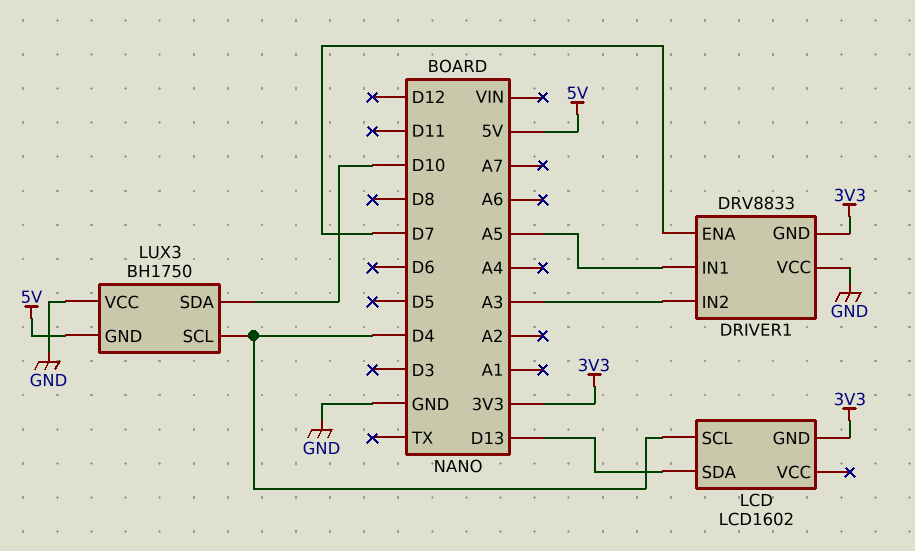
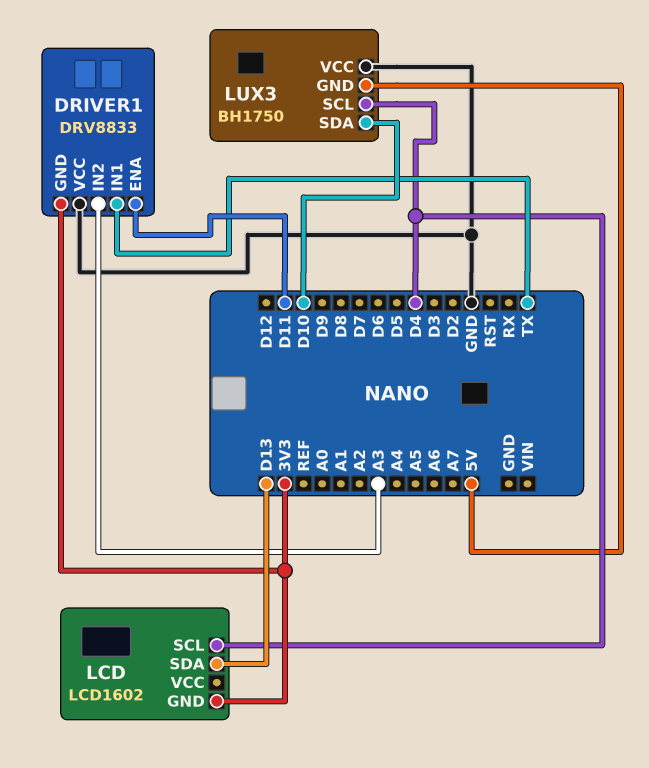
DRIVER1 pin ENA: D7 -> D11
DRIVER1 pin IN1: A5 -> TX

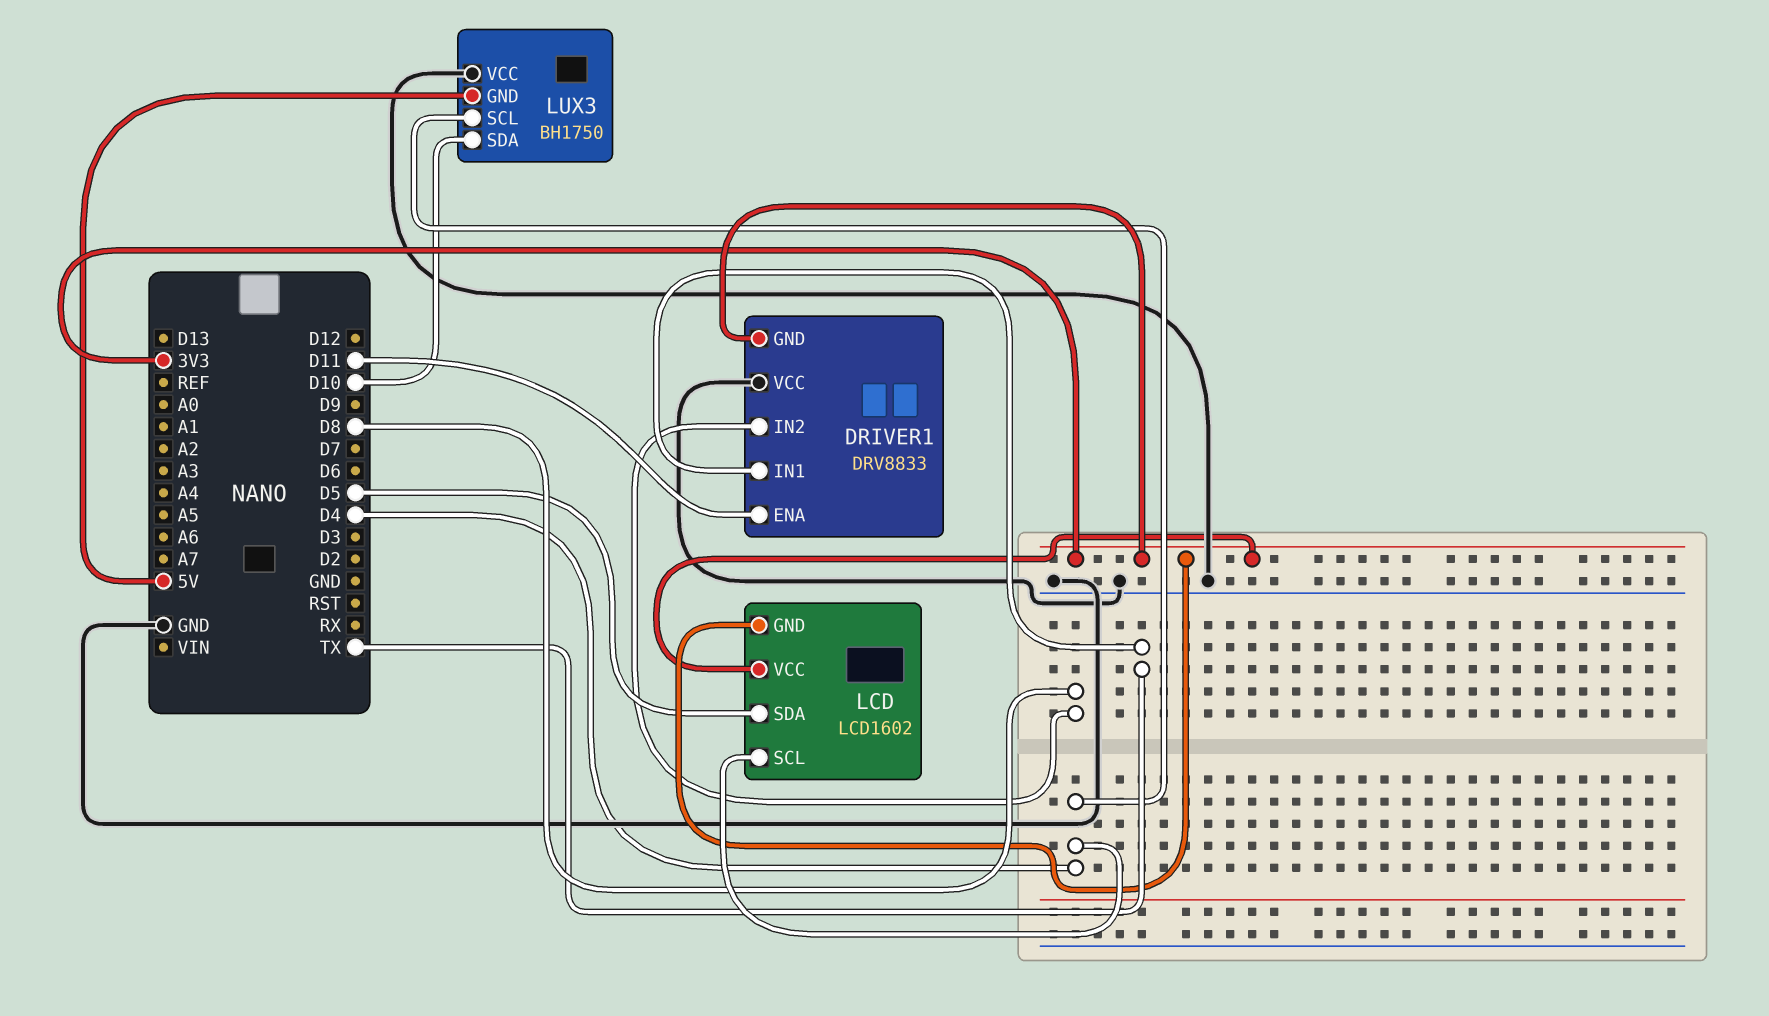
DRIVER1 pin IN2: A3 -> D8
LCD pin SDA: D13 -> D5
LCD pin VCC: none -> 3V3

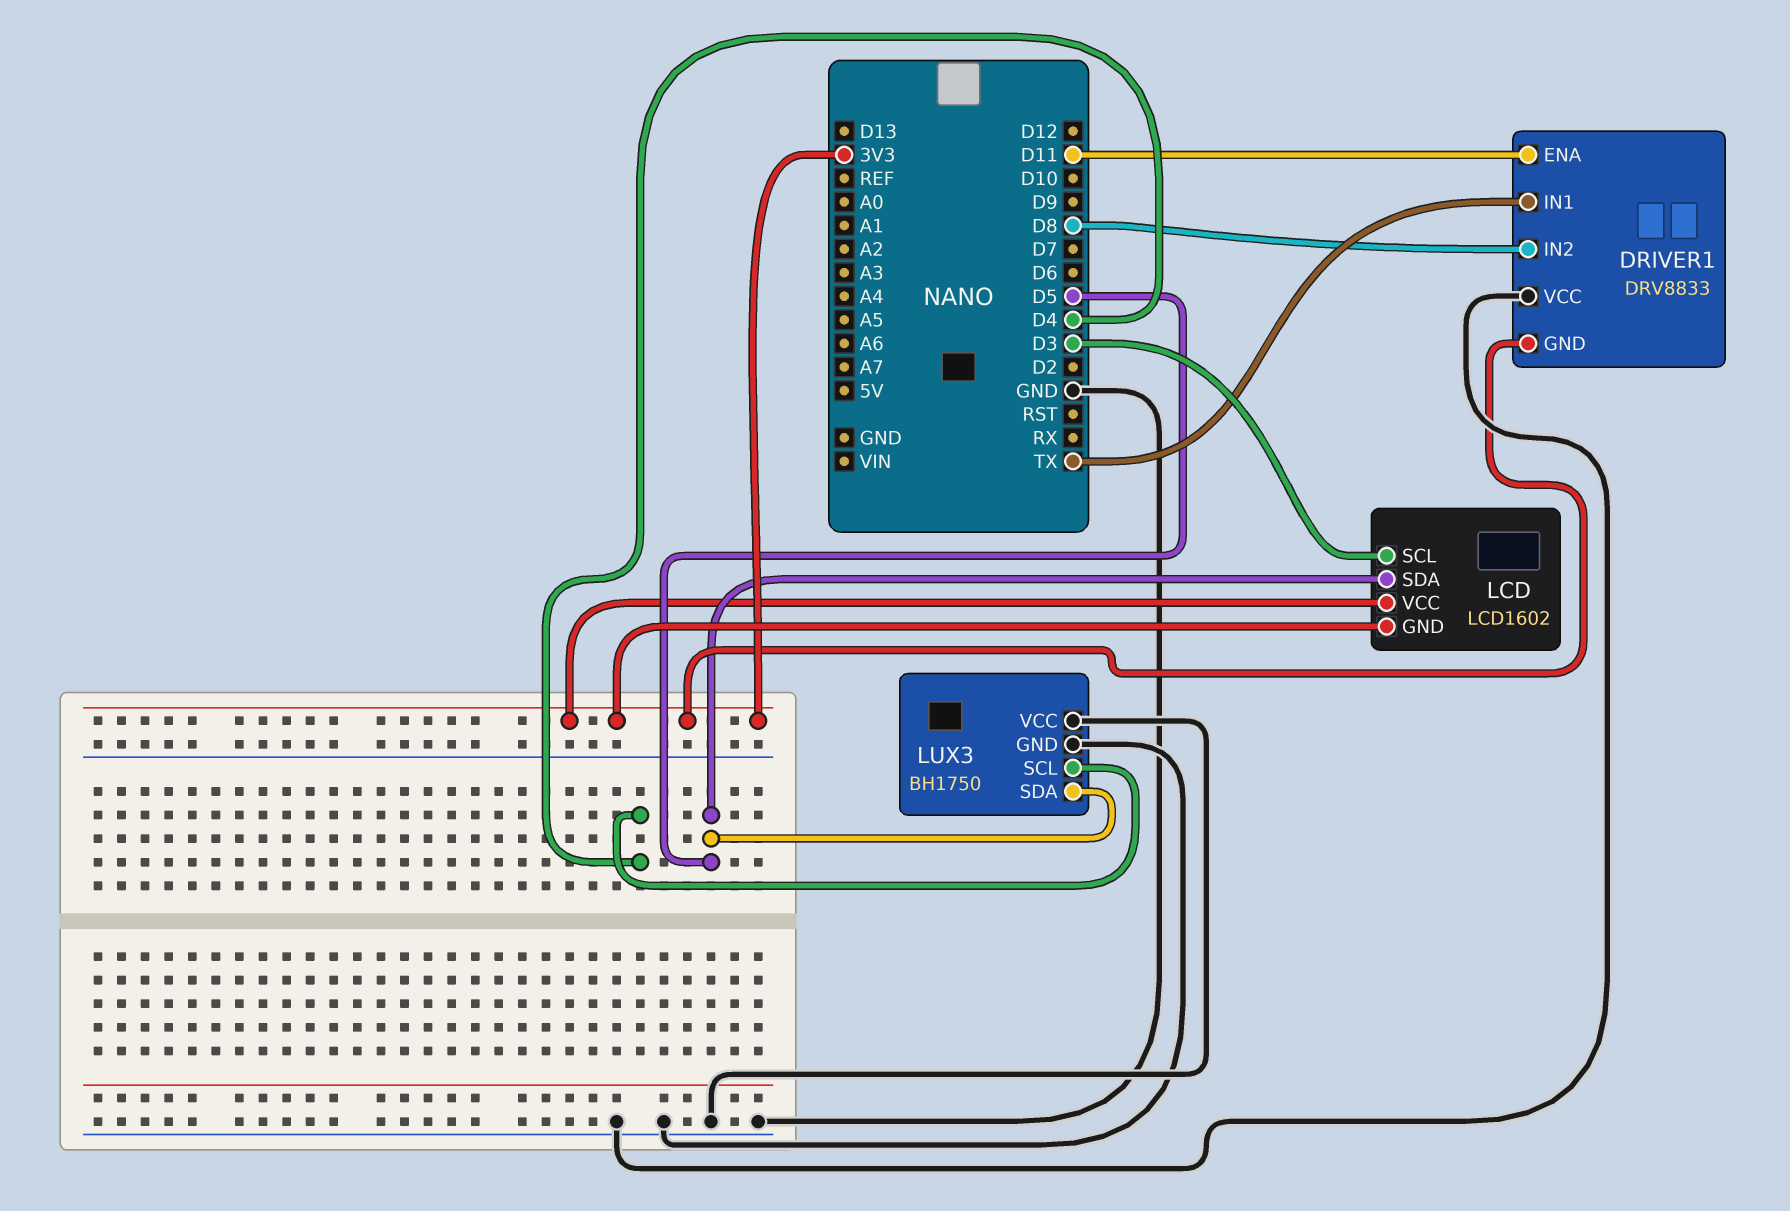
LCD pin SCL: D4 -> D3
LUX3 pin GND: 5V -> GND
LUX3 pin SDA: D10 -> D5

